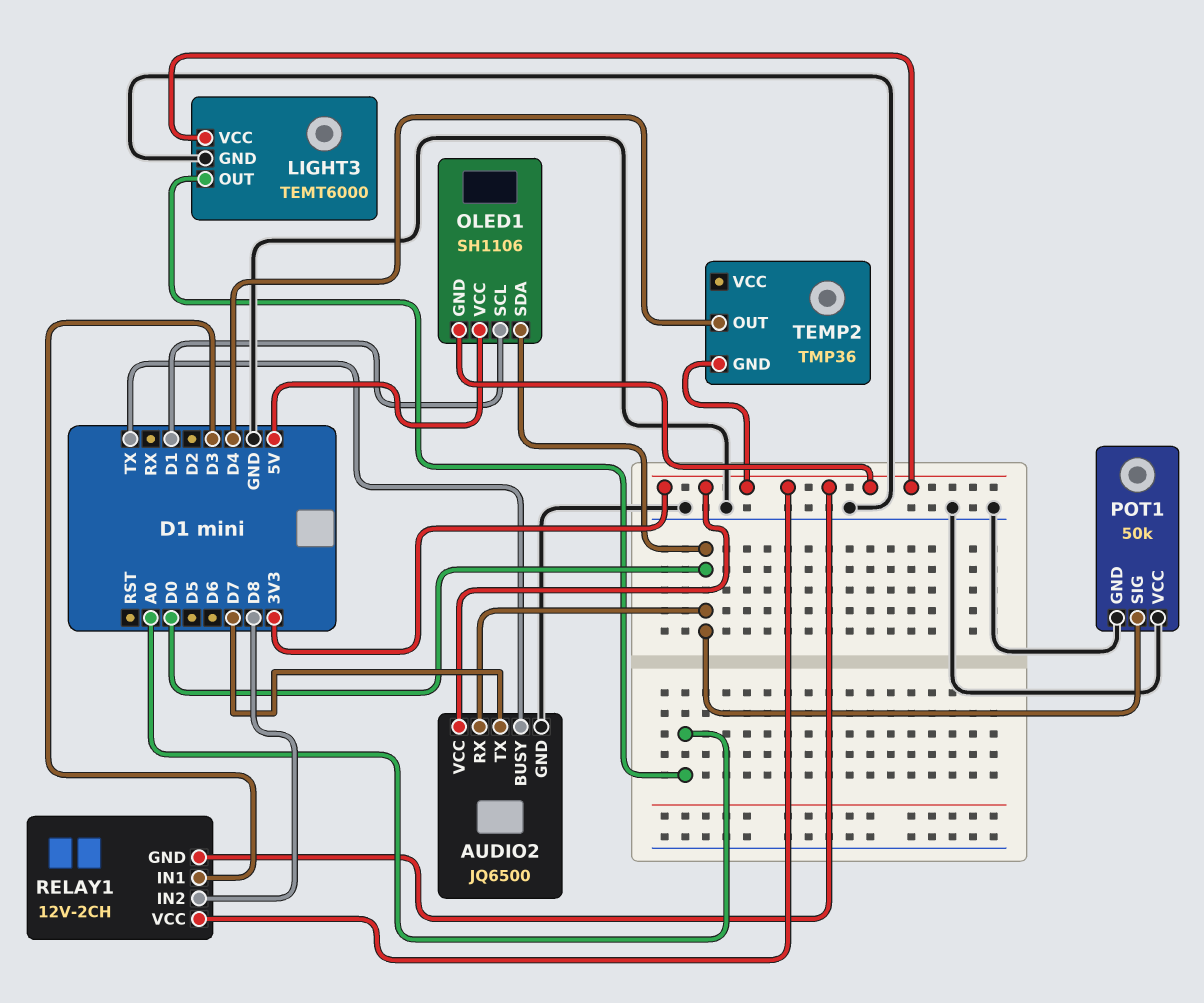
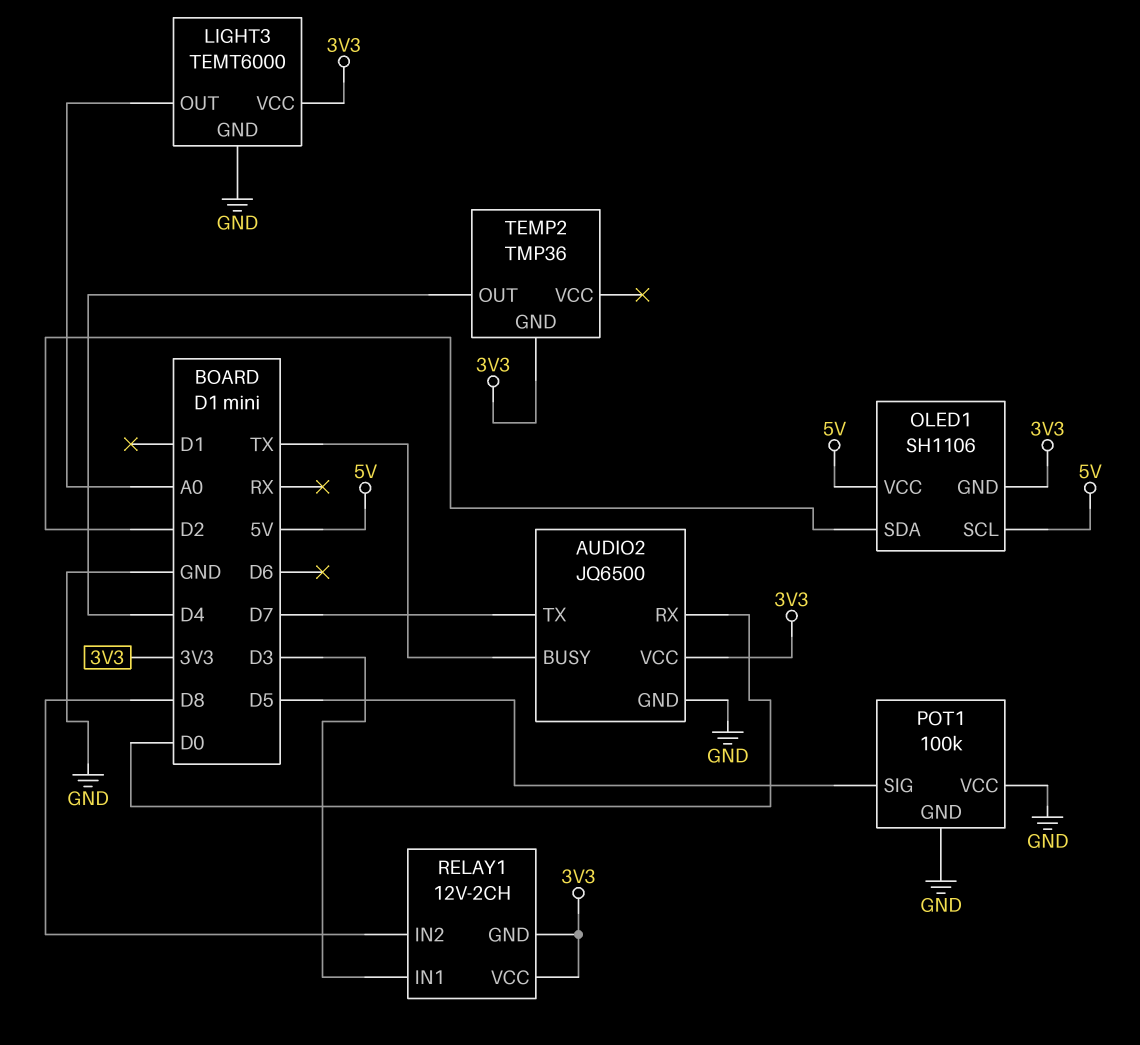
OLED1 pin SCL: D1 -> 5V
OLED1 pin SDA: D0 -> D2
POT1: 50k -> 100k
POT1 pin SIG: D0 -> D5

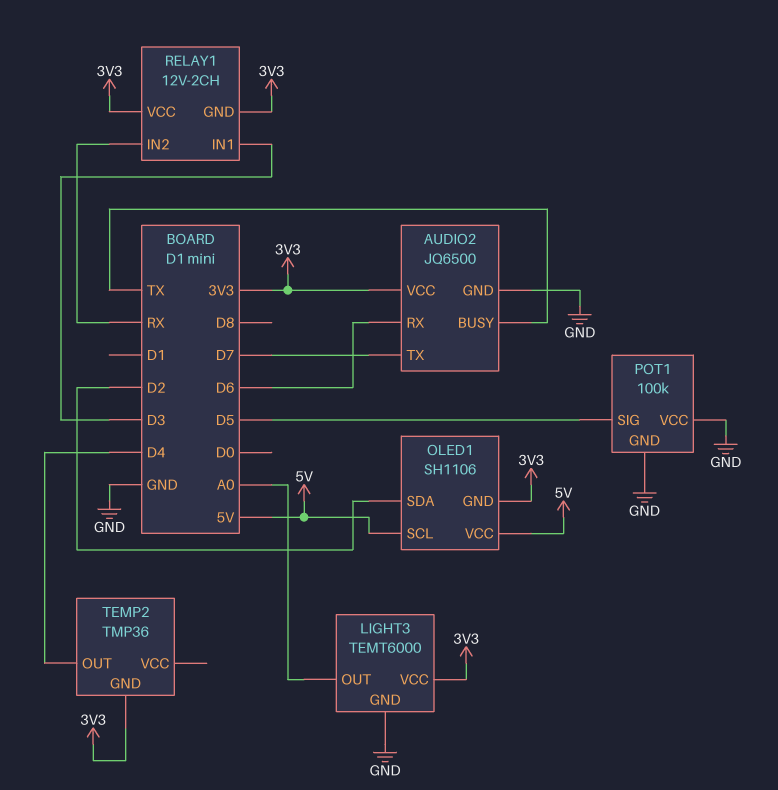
AUDIO2 pin RX: D0 -> D6
RELAY1 pin IN2: D8 -> RX

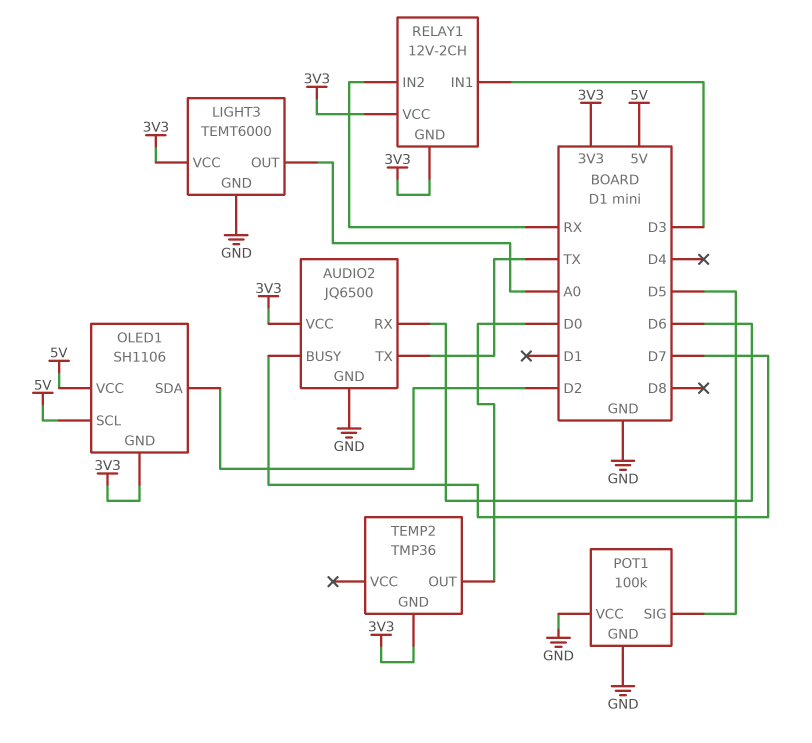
AUDIO2 pin BUSY: TX -> D7
AUDIO2 pin TX: D7 -> TX
TEMP2 pin OUT: D4 -> D0

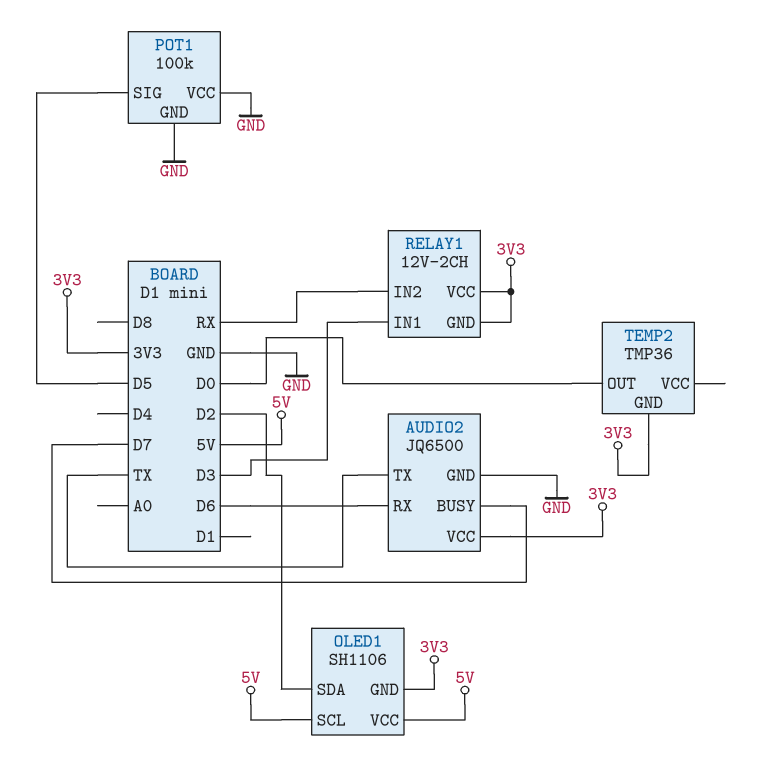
LIGHT3: TEMT6000 -> none
LIGHT3 pin GND: GND -> none
LIGHT3 pin OUT: A0 -> none
LIGHT3 pin VCC: 3V3 -> none

